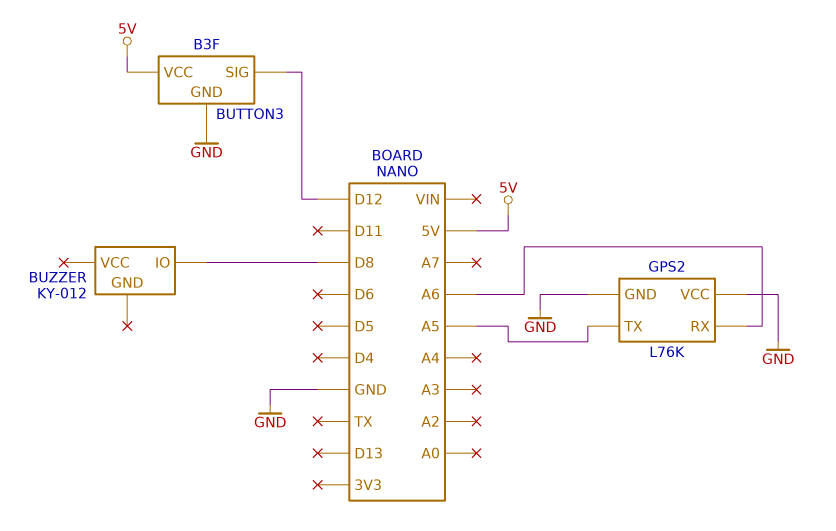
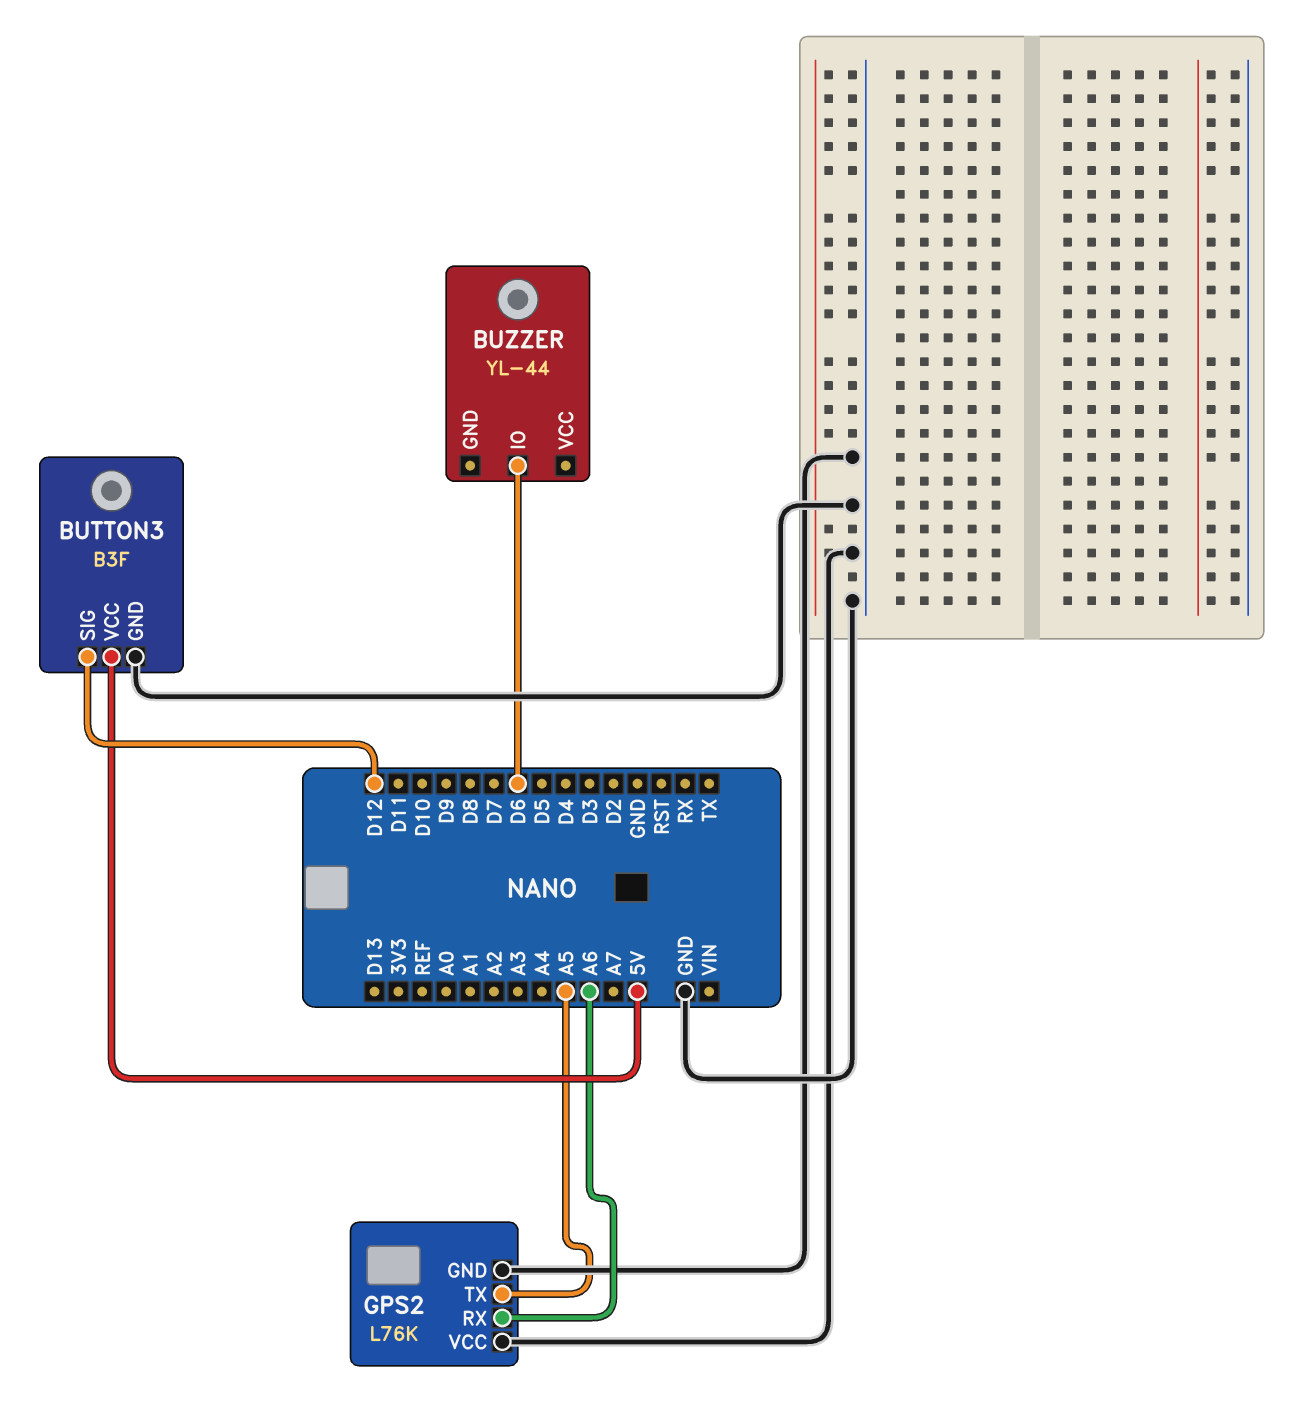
BUZZER: KY-012 -> YL-44
BUZZER pin IO: D8 -> D6

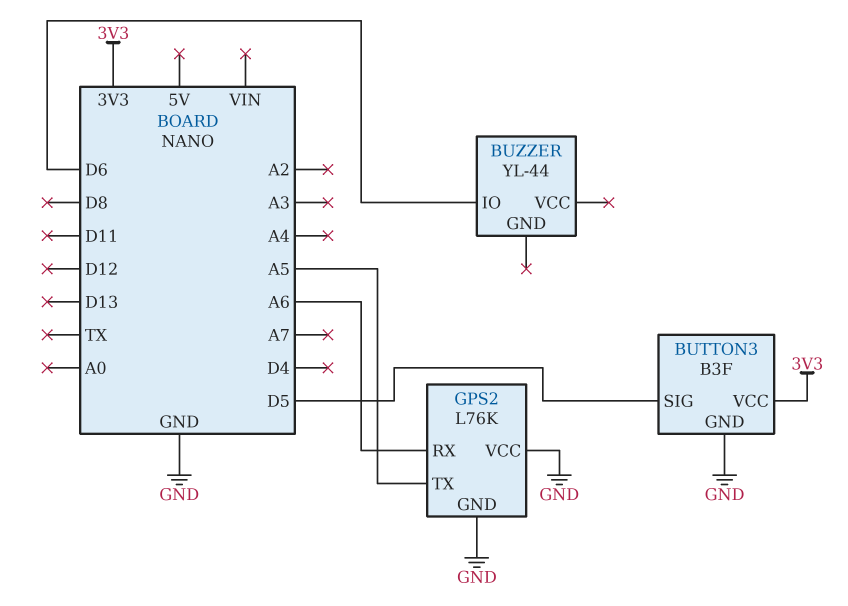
BUTTON3 pin SIG: D12 -> D5
BUTTON3 pin VCC: 5V -> 3V3

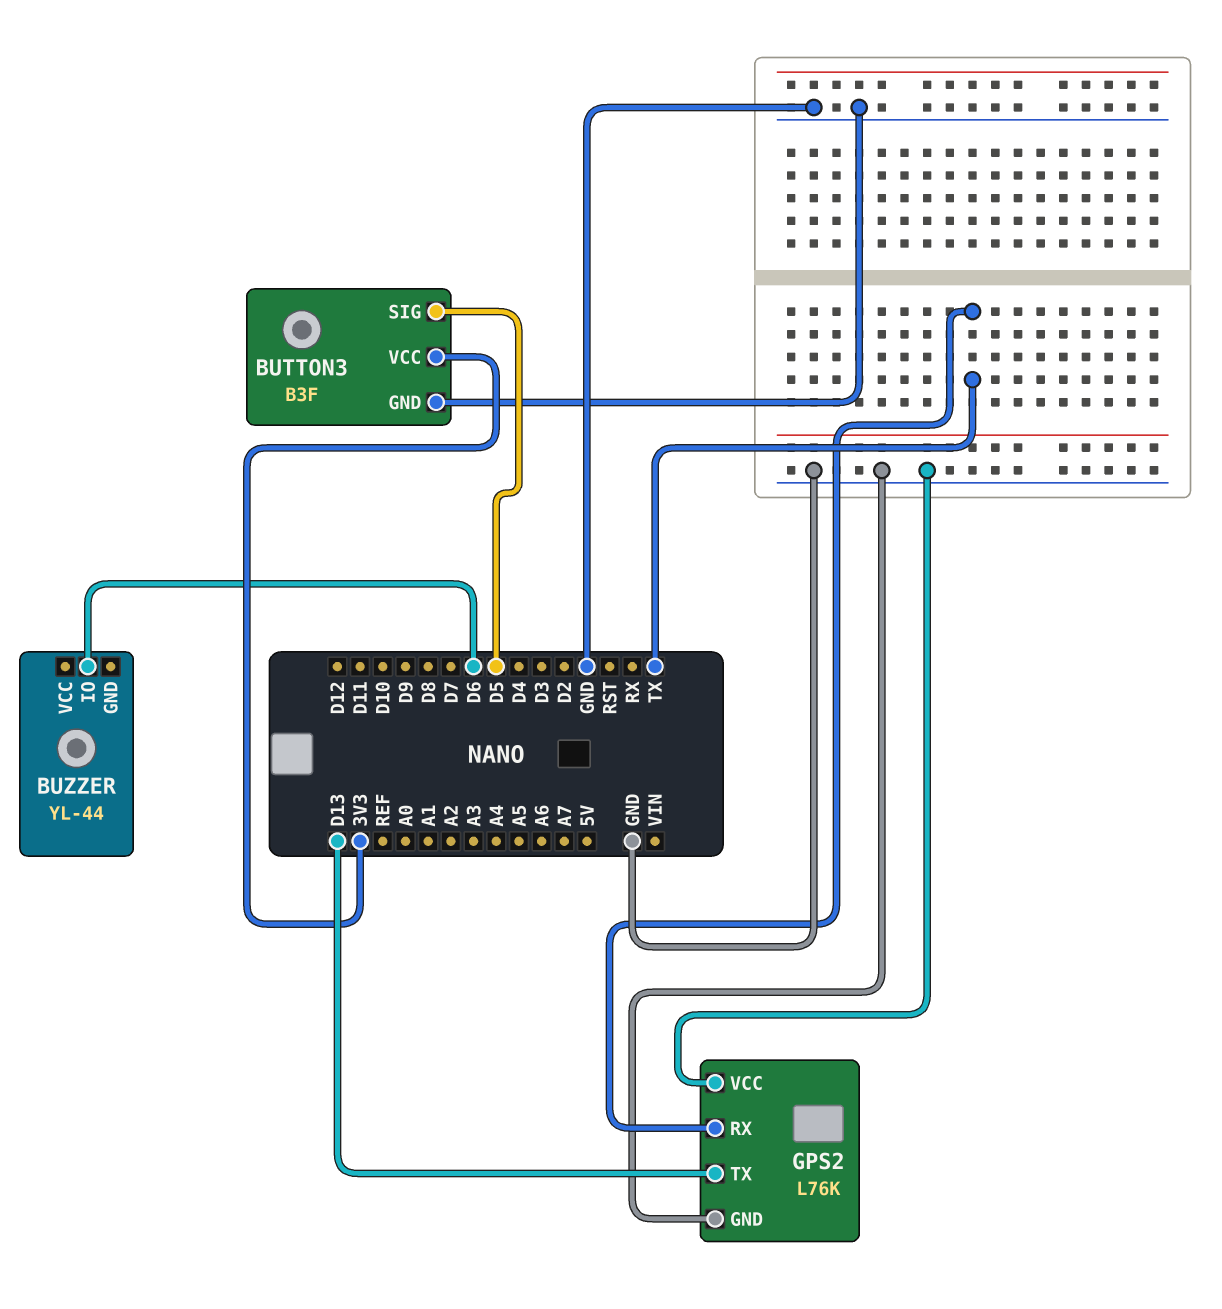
GPS2 pin RX: A6 -> TX
GPS2 pin TX: A5 -> D13

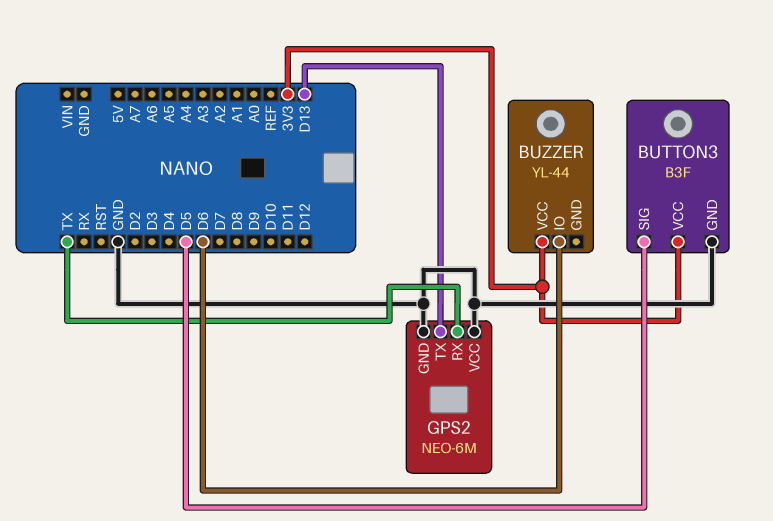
BUZZER pin VCC: none -> 3V3
GPS2: L76K -> NEO-6M

